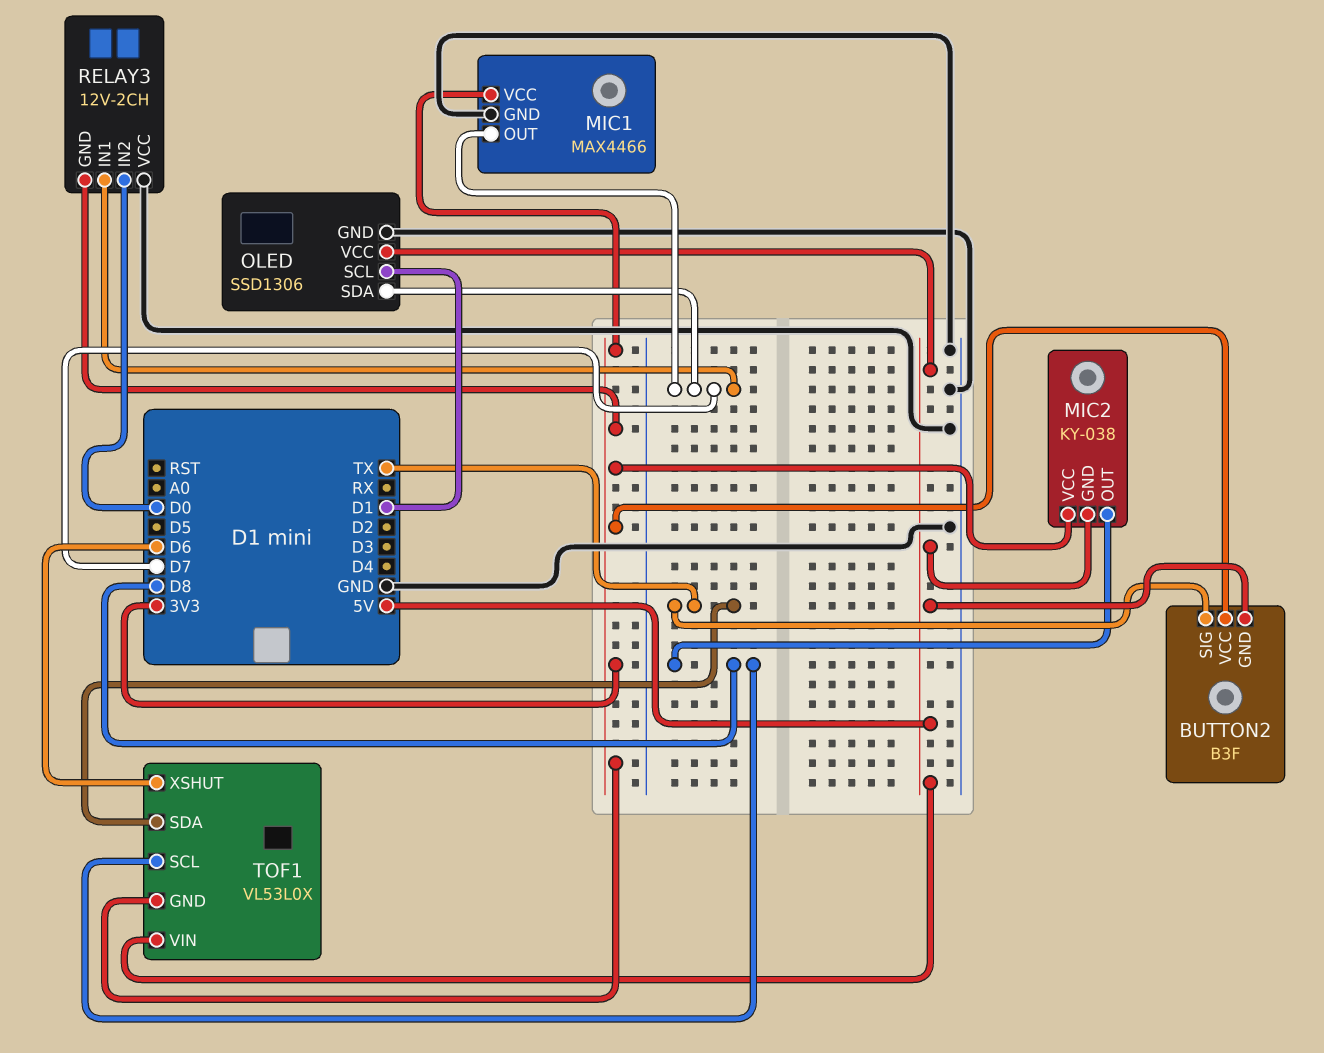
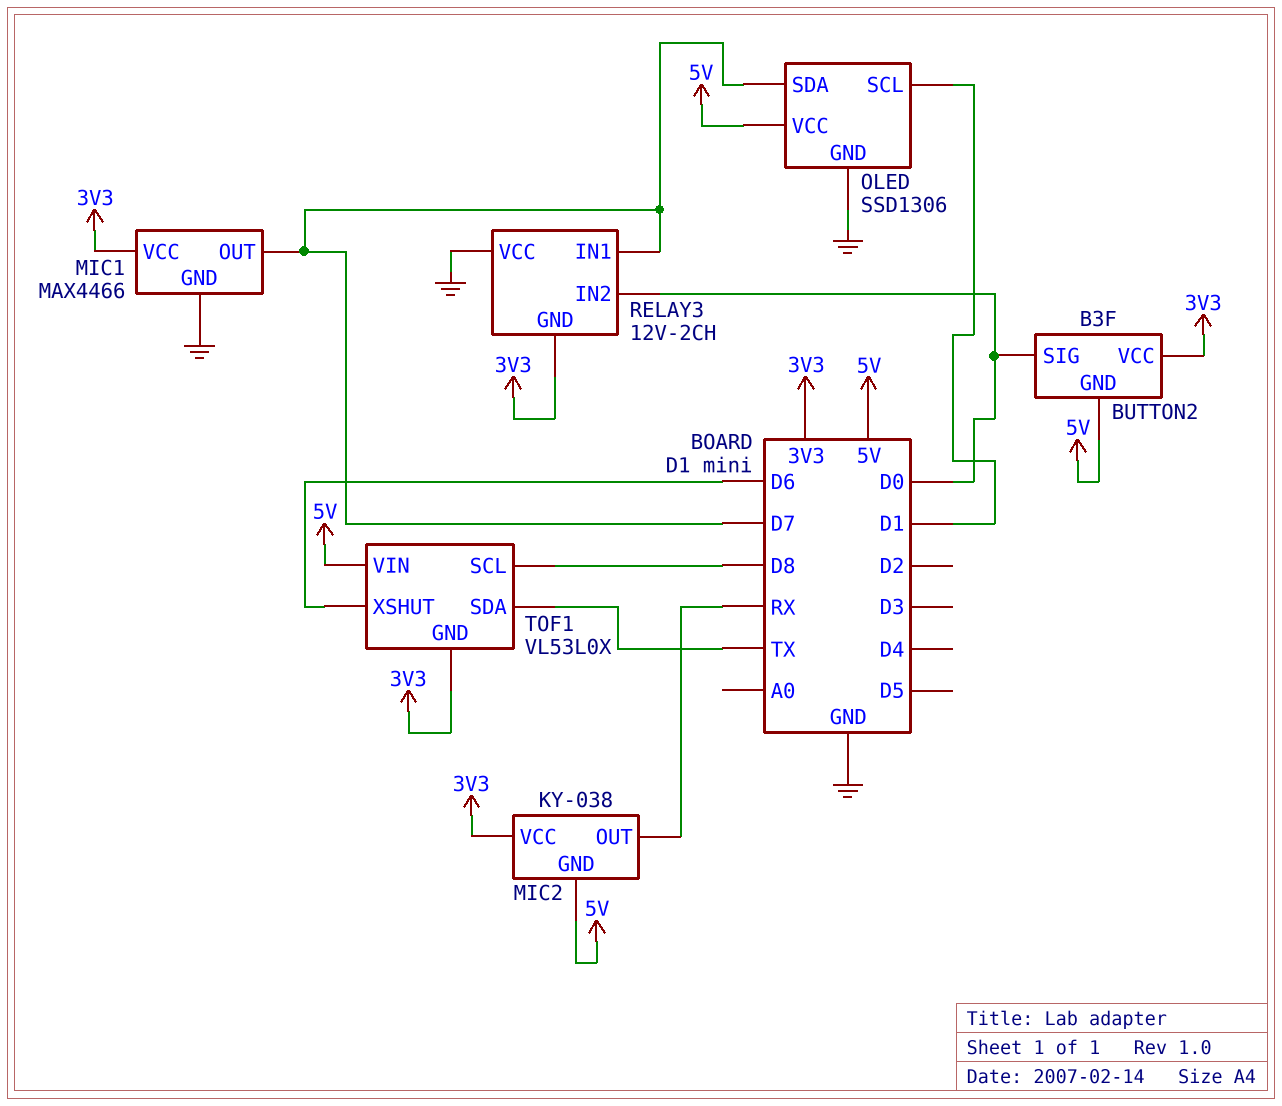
BUTTON2 pin SIG: TX -> D0
MIC2 pin OUT: D8 -> RX

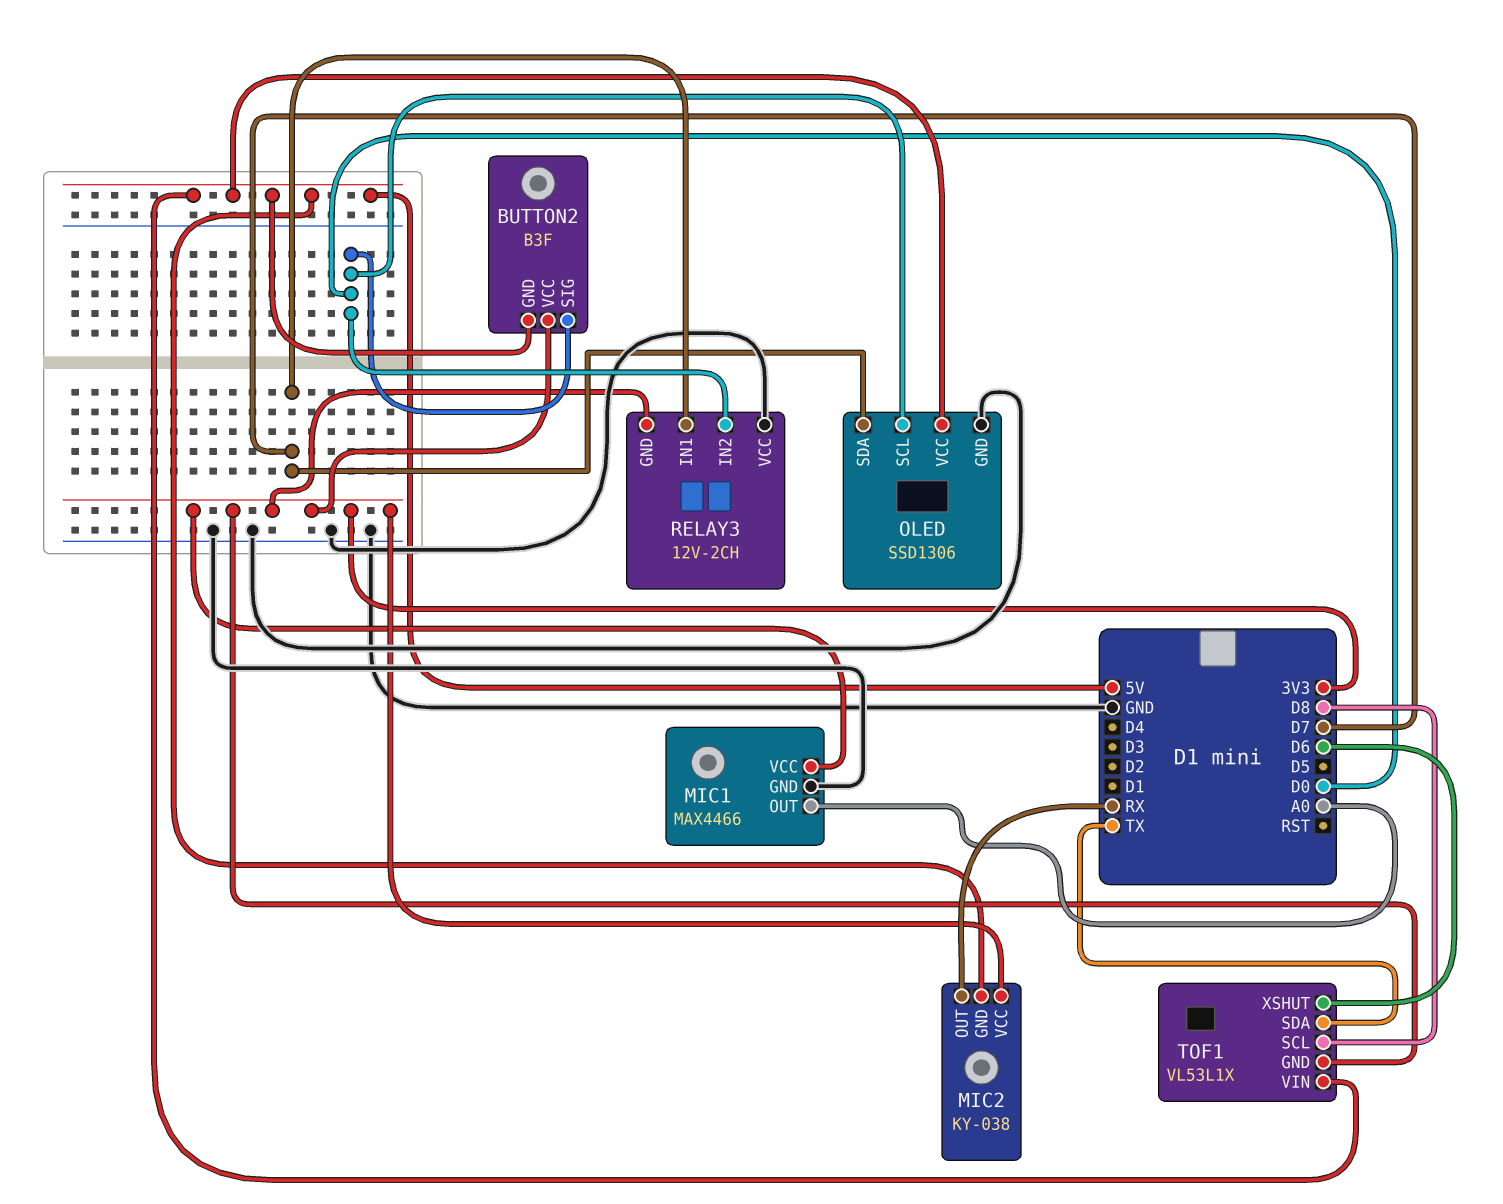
MIC1 pin OUT: D7 -> A0
OLED pin SCL: D1 -> D0
TOF1: VL53L0X -> VL53L1X

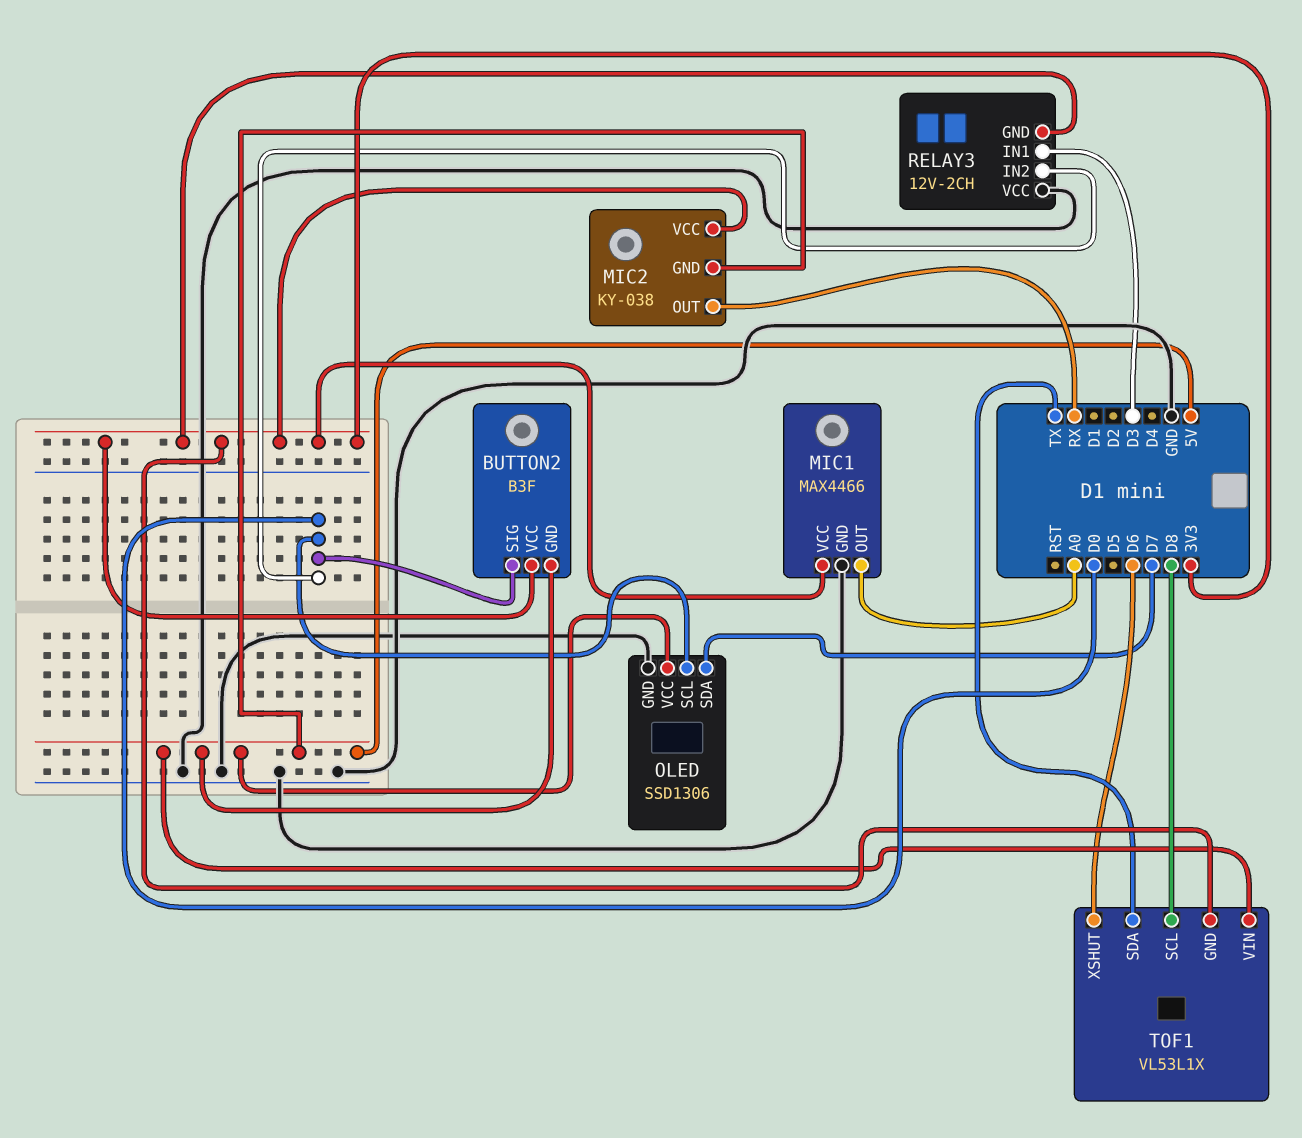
RELAY3 pin IN1: D7 -> D3

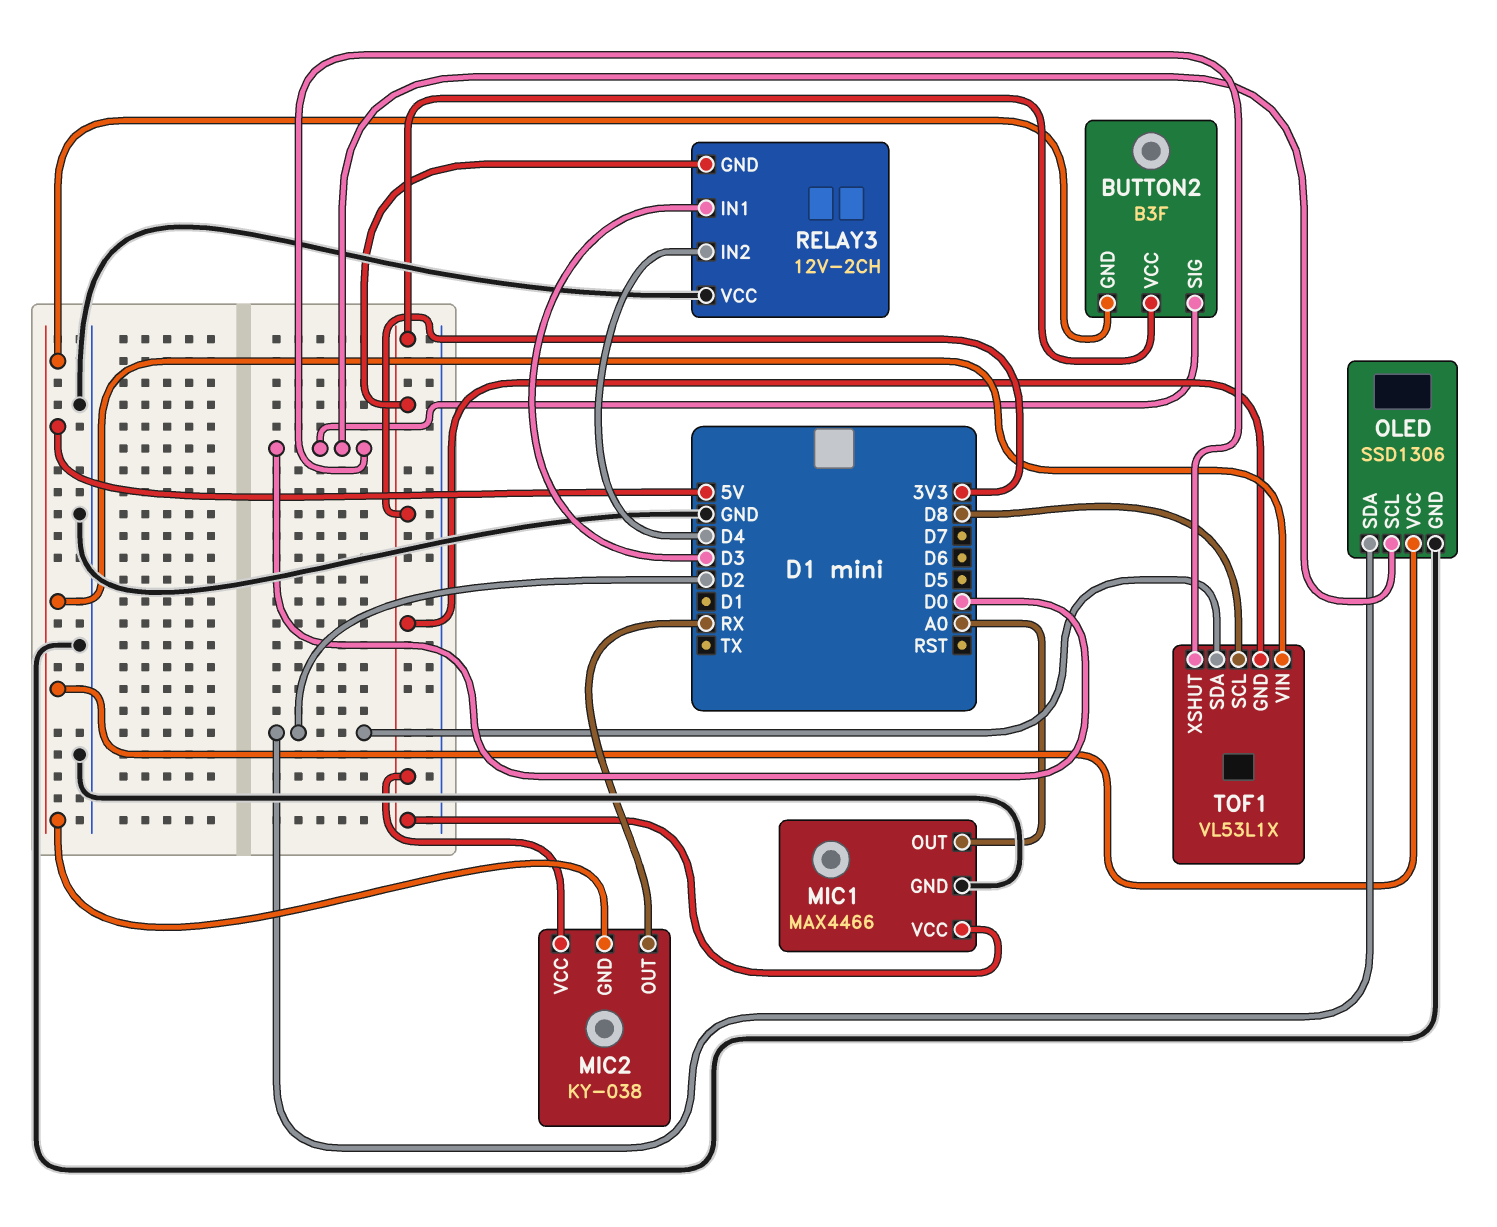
OLED pin SDA: D7 -> D2
RELAY3 pin IN2: D0 -> D4
TOF1 pin SDA: TX -> D2
TOF1 pin XSHUT: D6 -> D0

